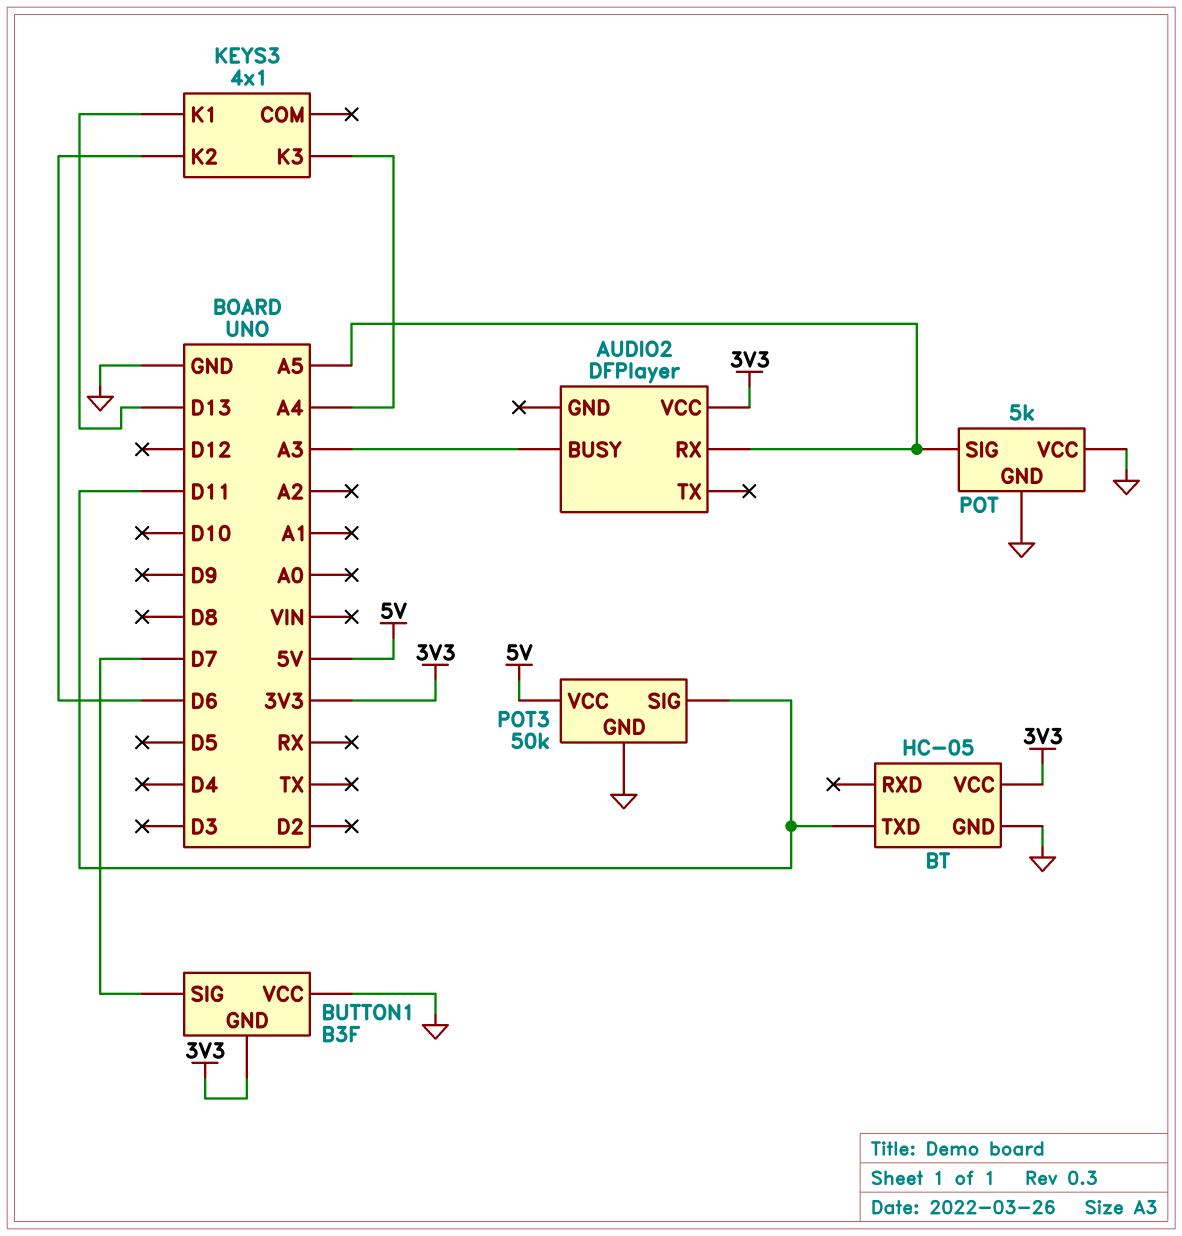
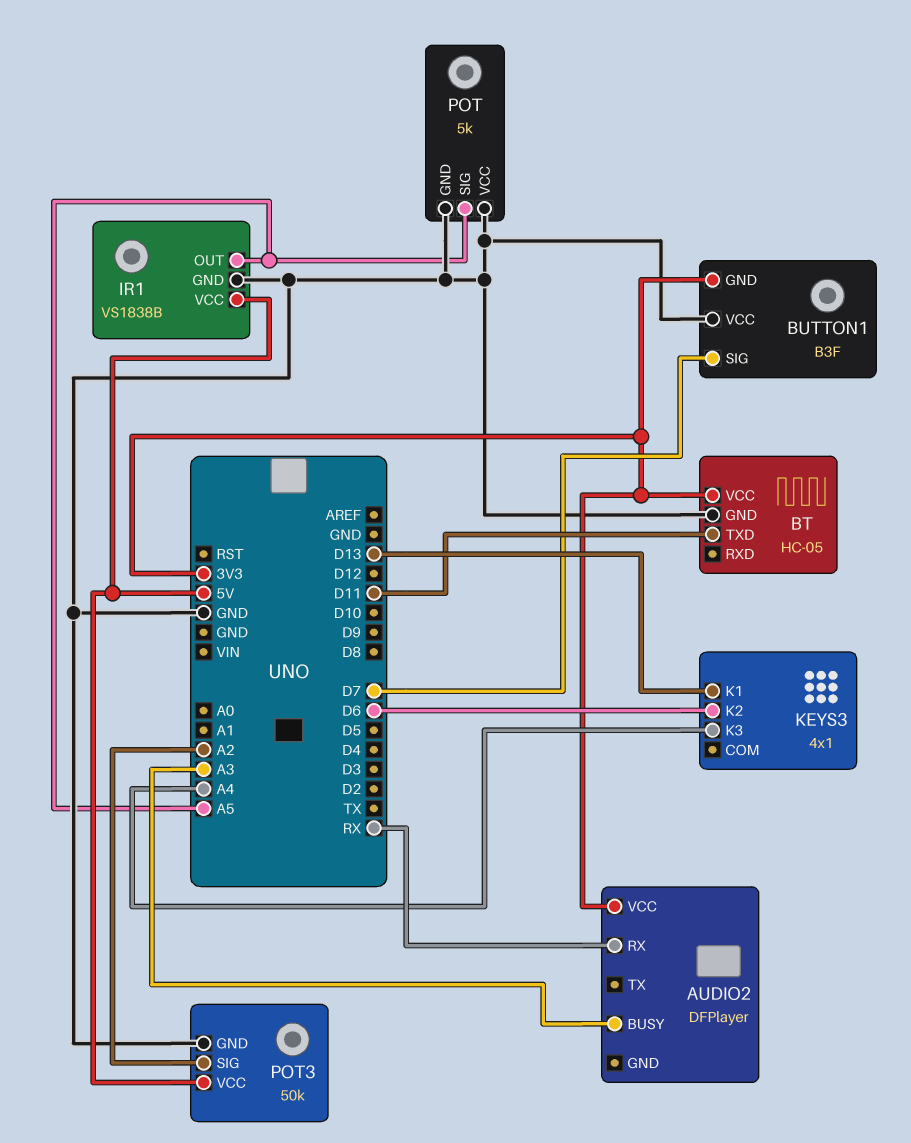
AUDIO2 pin RX: A5 -> RX
IR1: none -> VS1838B
IR1 pin GND: none -> GND
IR1 pin OUT: none -> A5
IR1 pin VCC: none -> 5V
POT3 pin SIG: D11 -> A2

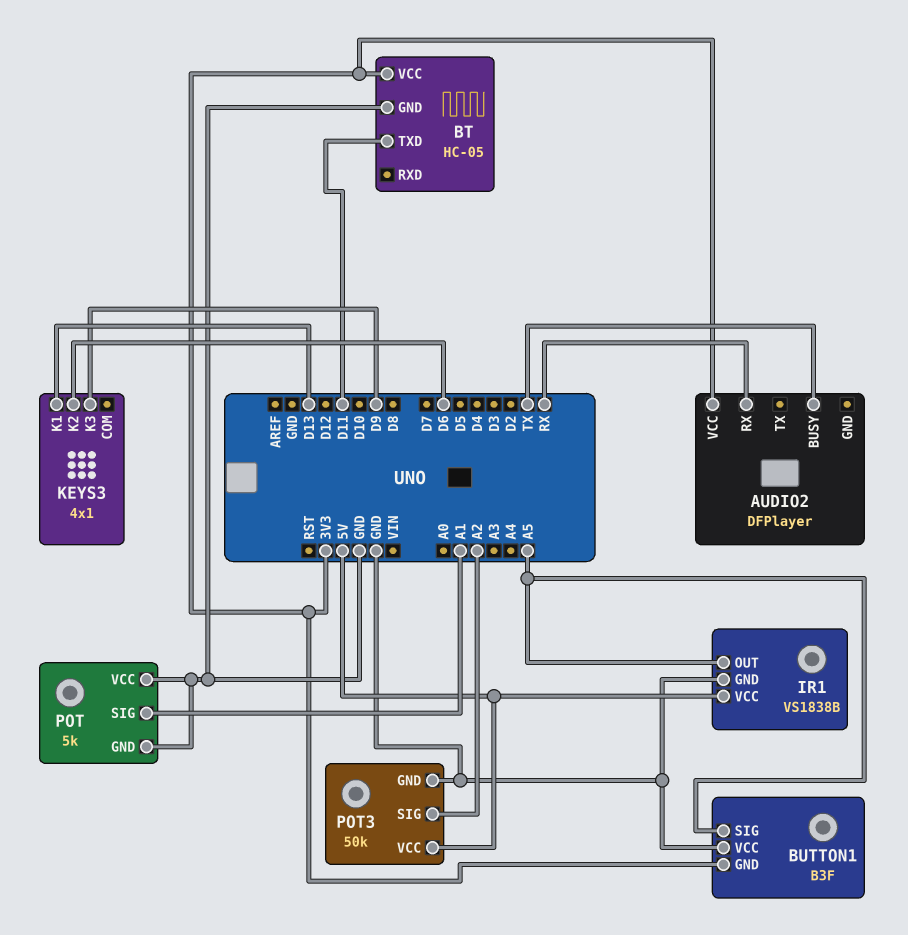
AUDIO2 pin BUSY: A3 -> TX
BUTTON1 pin SIG: D7 -> A5
KEYS3 pin K3: A4 -> D9
POT pin SIG: A5 -> A1

